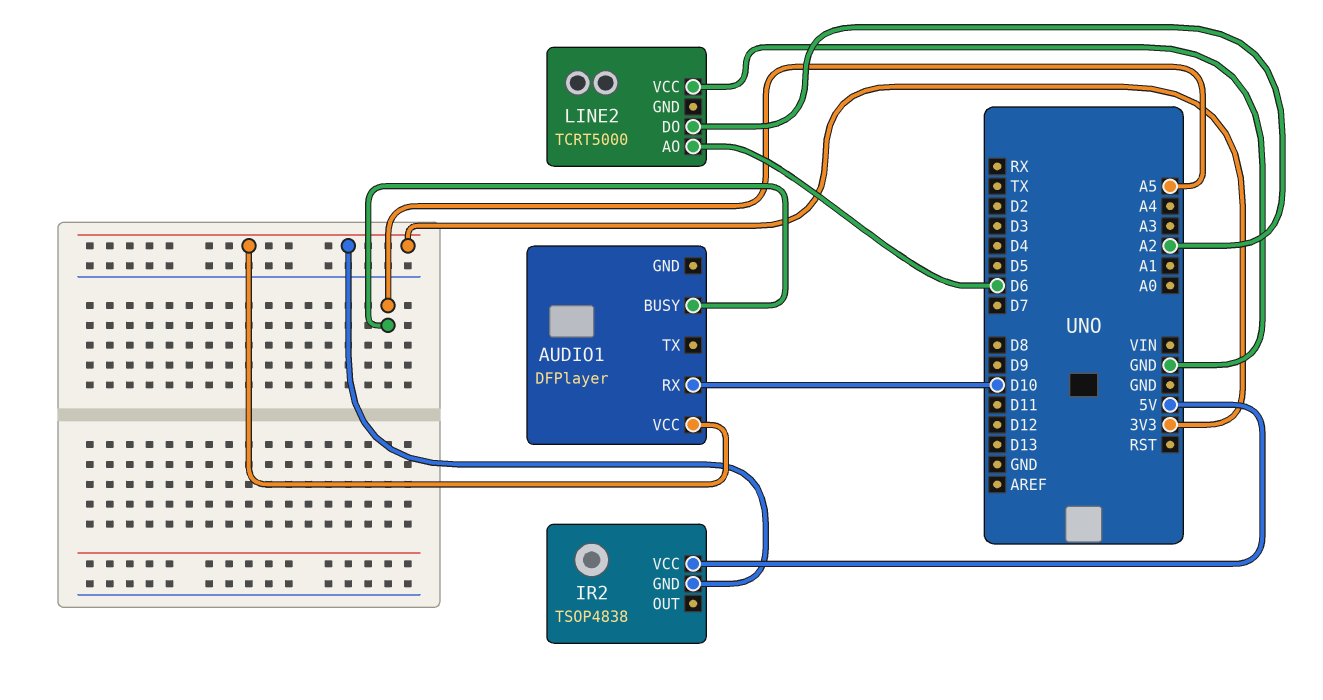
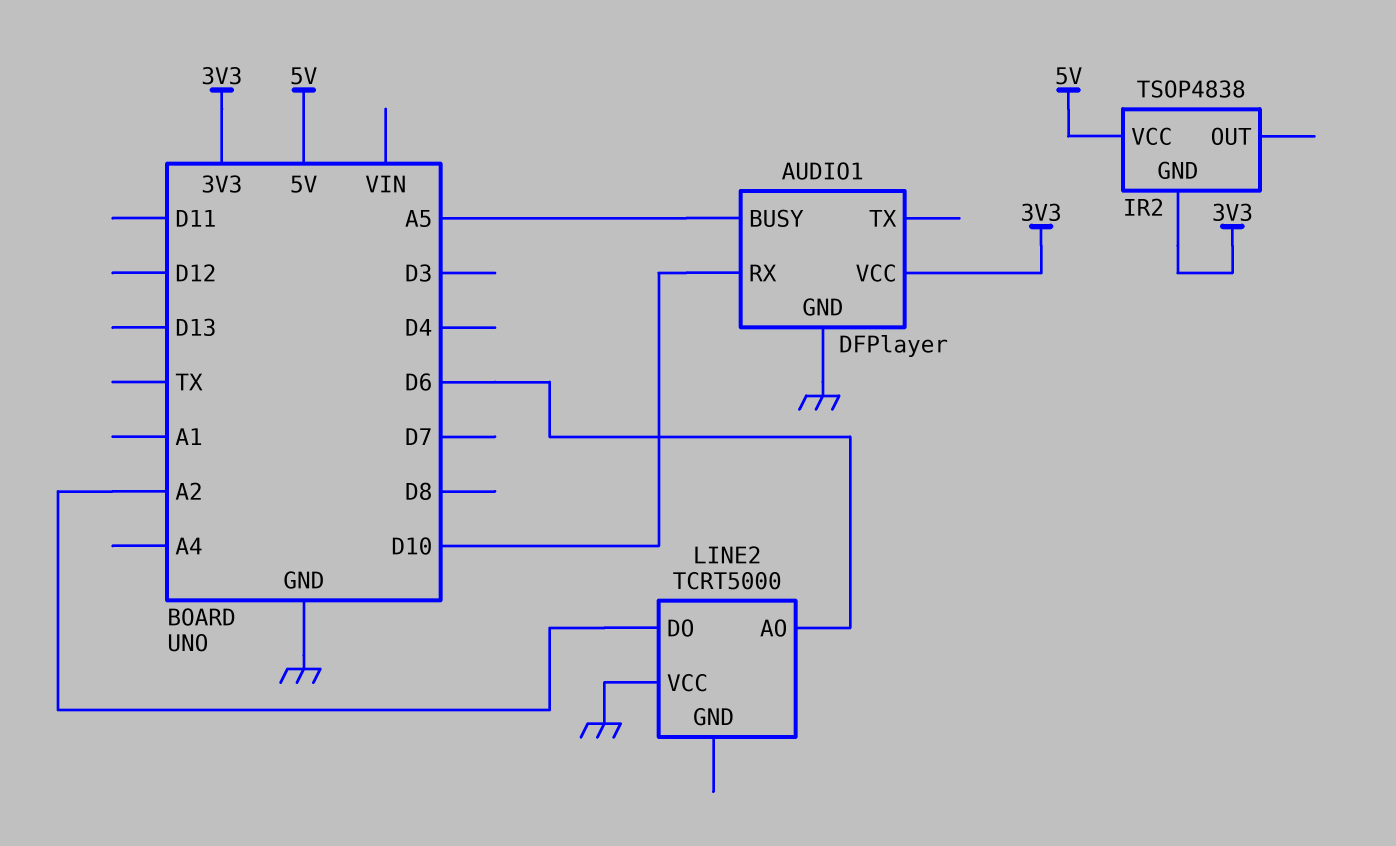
AUDIO1 pin GND: none -> GND

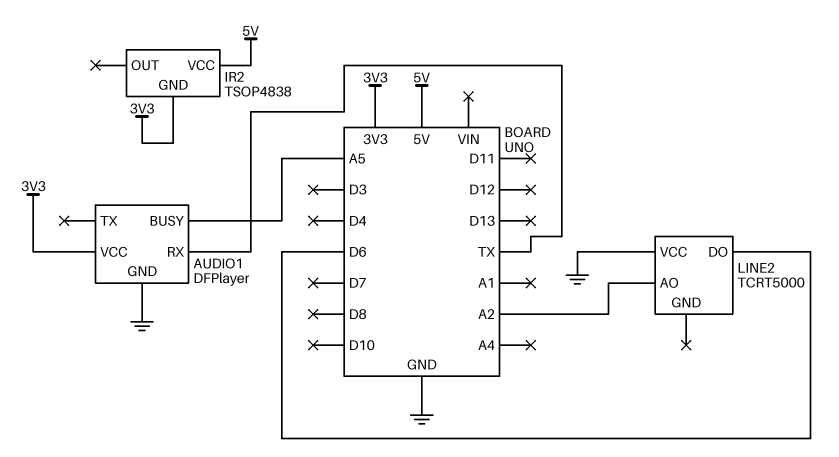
AUDIO1 pin RX: D10 -> TX
LINE2 pin AO: D6 -> A2
LINE2 pin DO: A2 -> D6

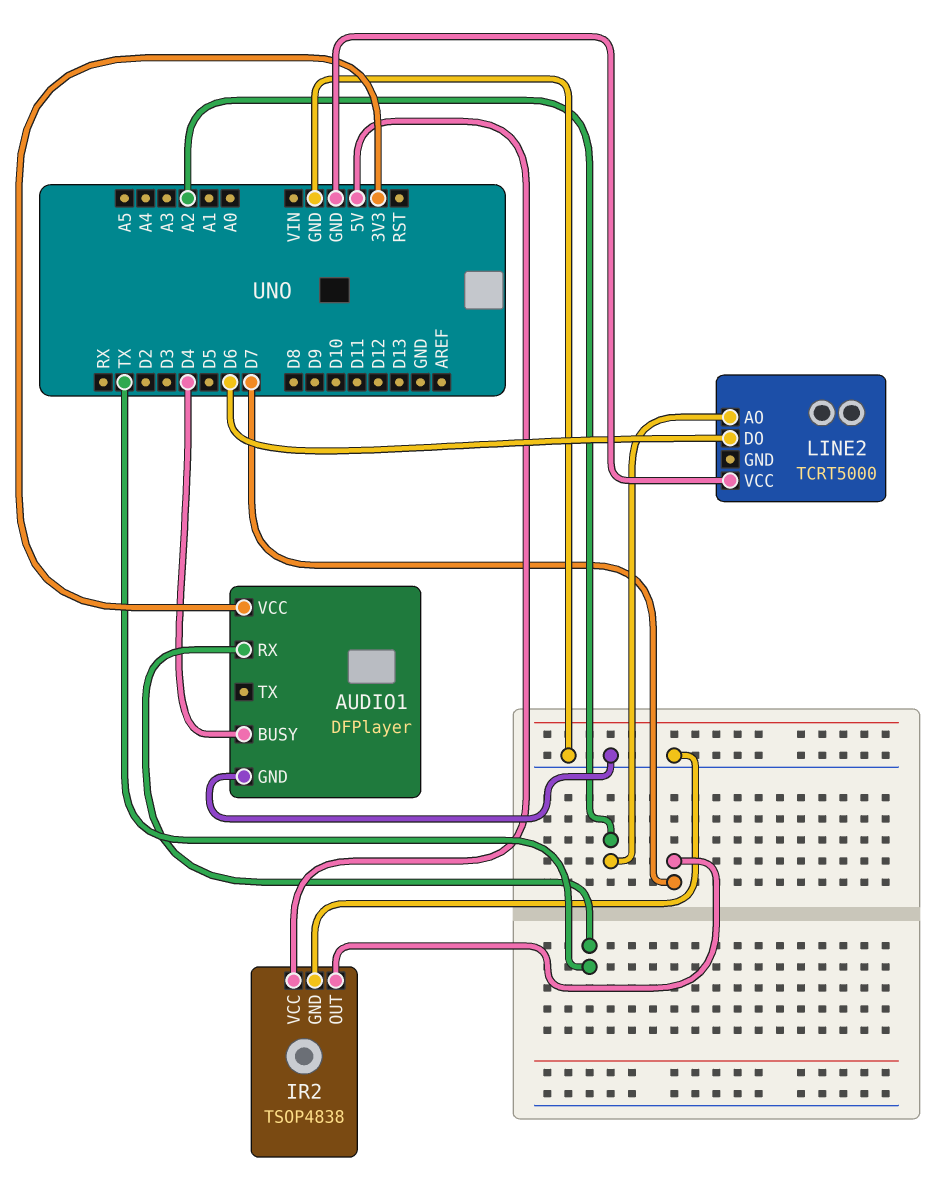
AUDIO1 pin BUSY: A5 -> D4
IR2 pin GND: 3V3 -> GND
IR2 pin OUT: none -> D7

